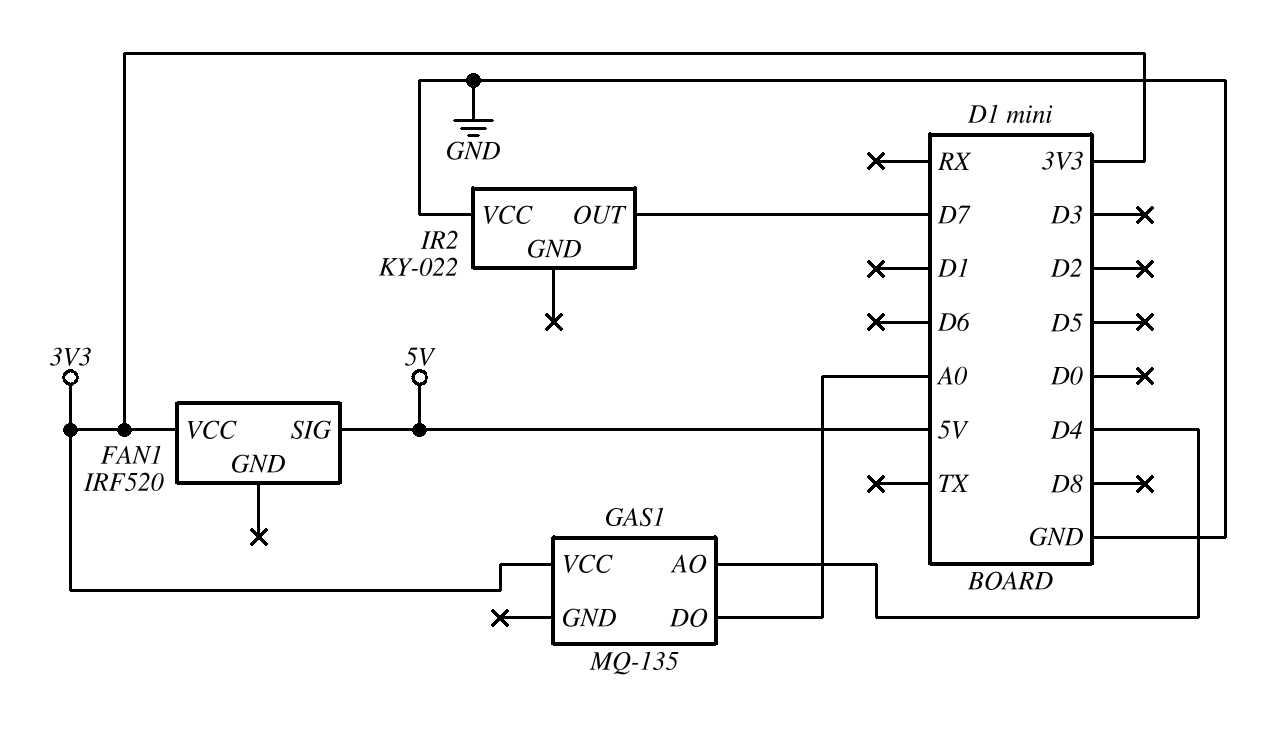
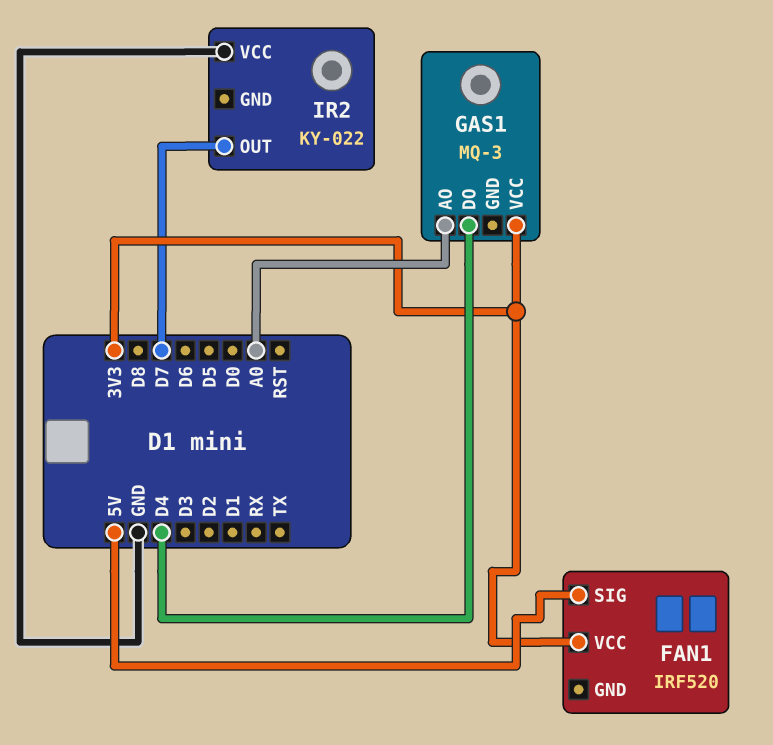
GAS1: MQ-135 -> MQ-3
GAS1 pin AO: D4 -> A0
GAS1 pin DO: A0 -> D4

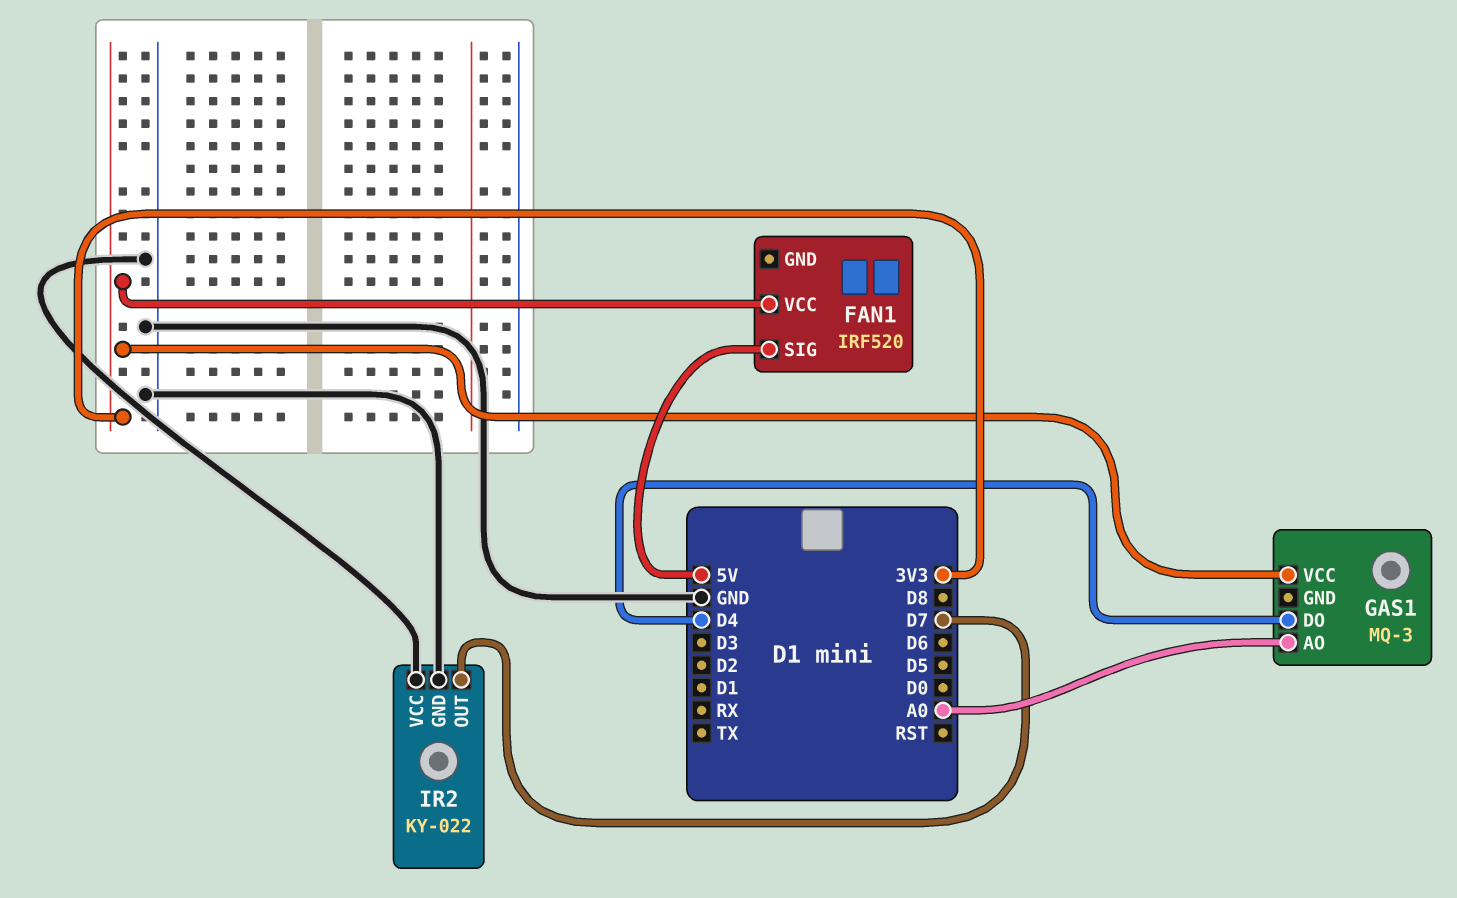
IR2 pin GND: none -> GND

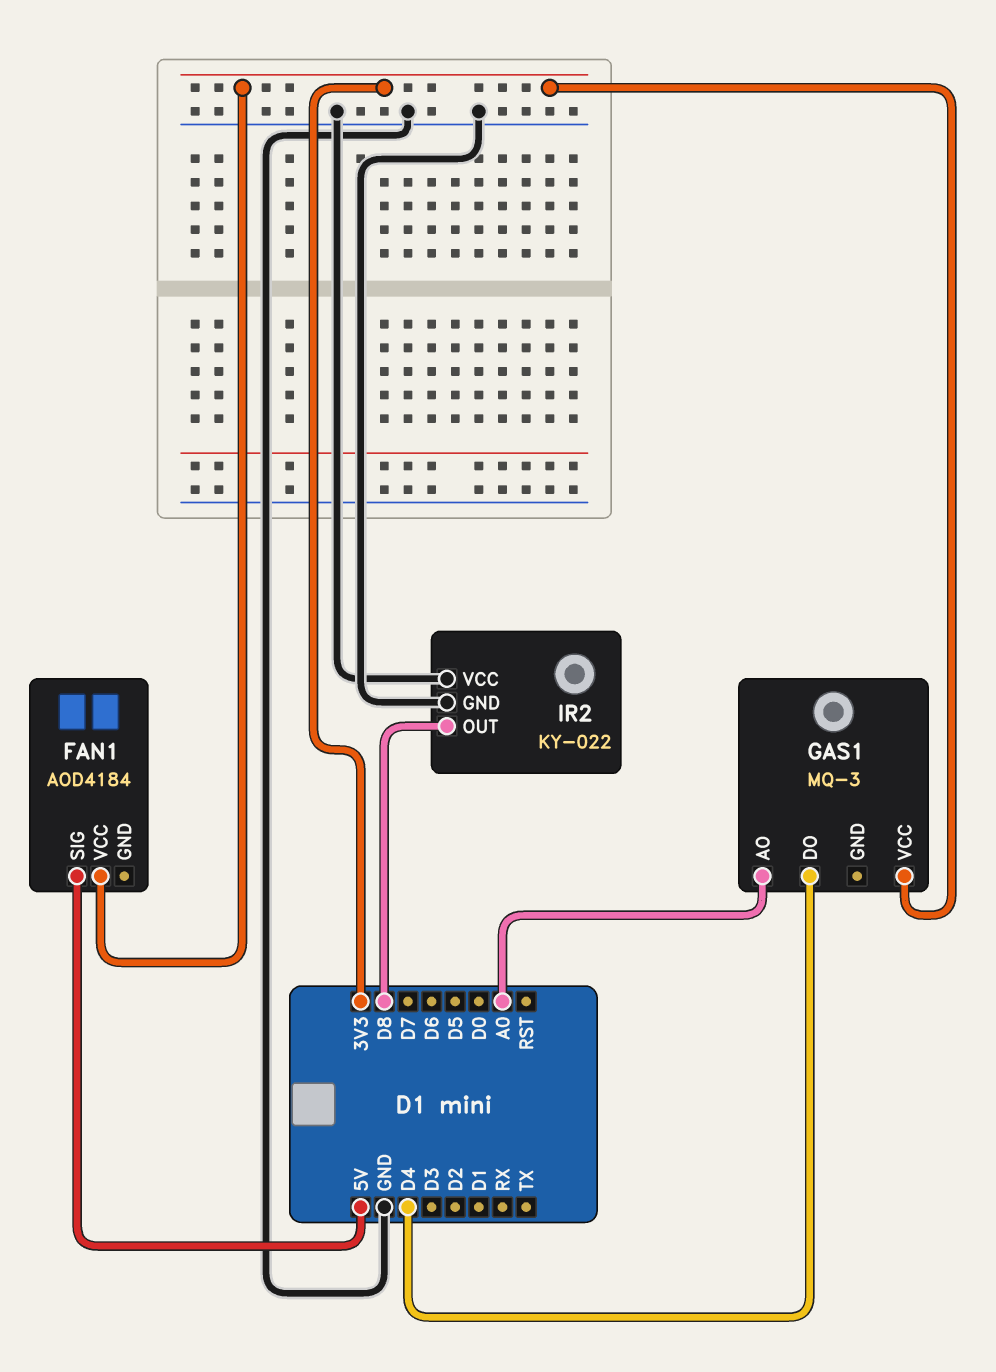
FAN1: IRF520 -> AOD4184
IR2 pin OUT: D7 -> D8

